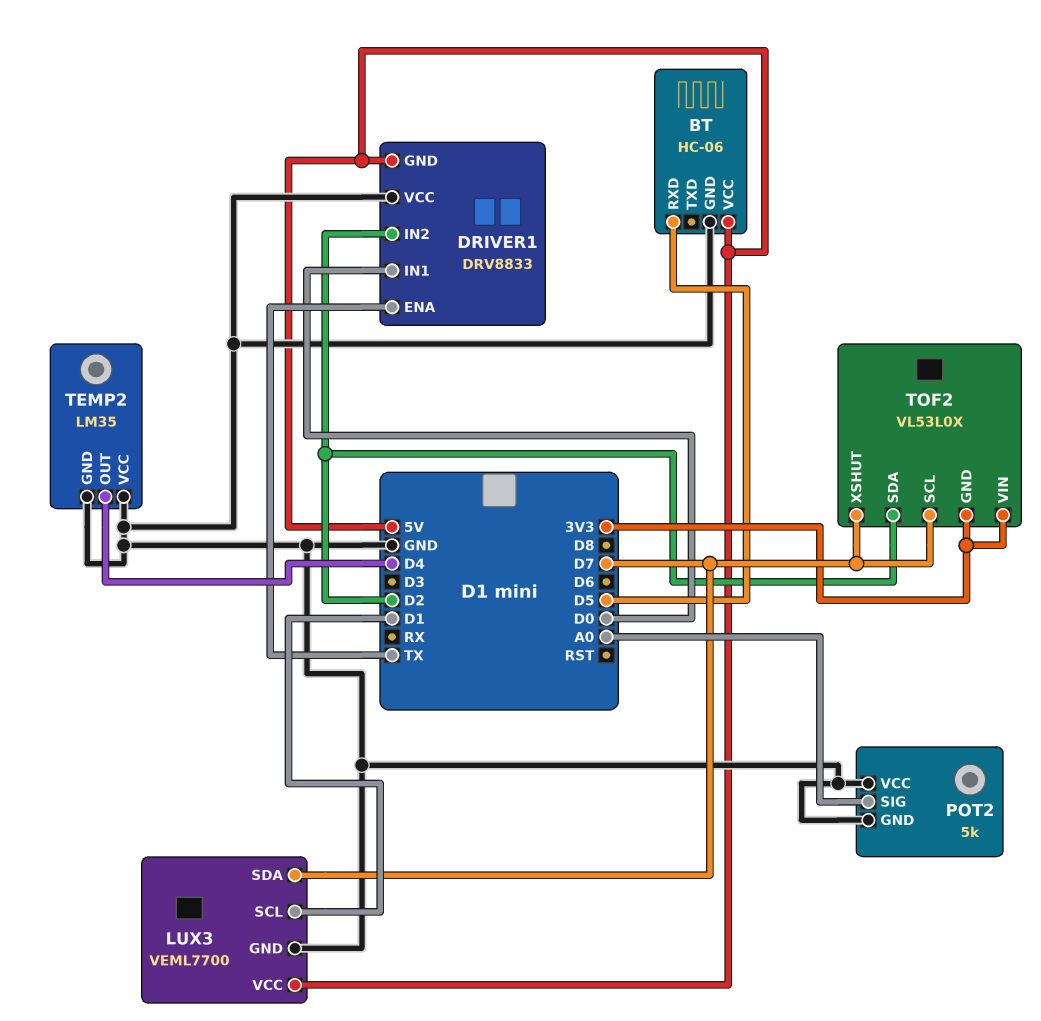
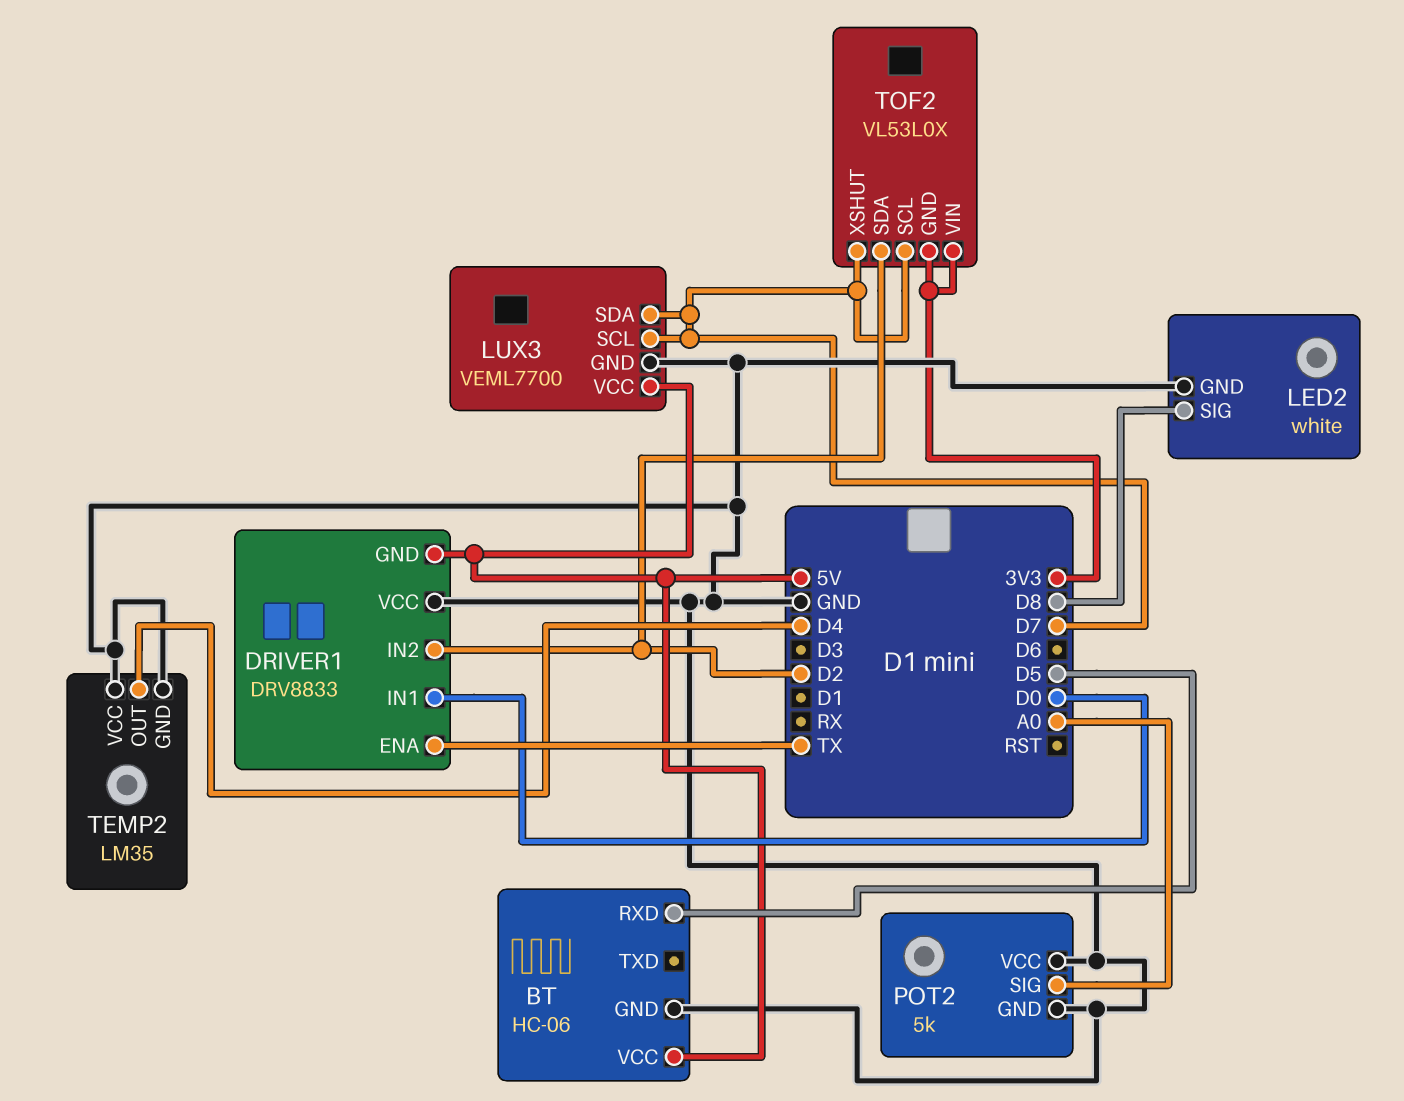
LED2: none -> white
LED2 pin GND: none -> GND
LED2 pin SIG: none -> D8
LUX3 pin SCL: D1 -> D7

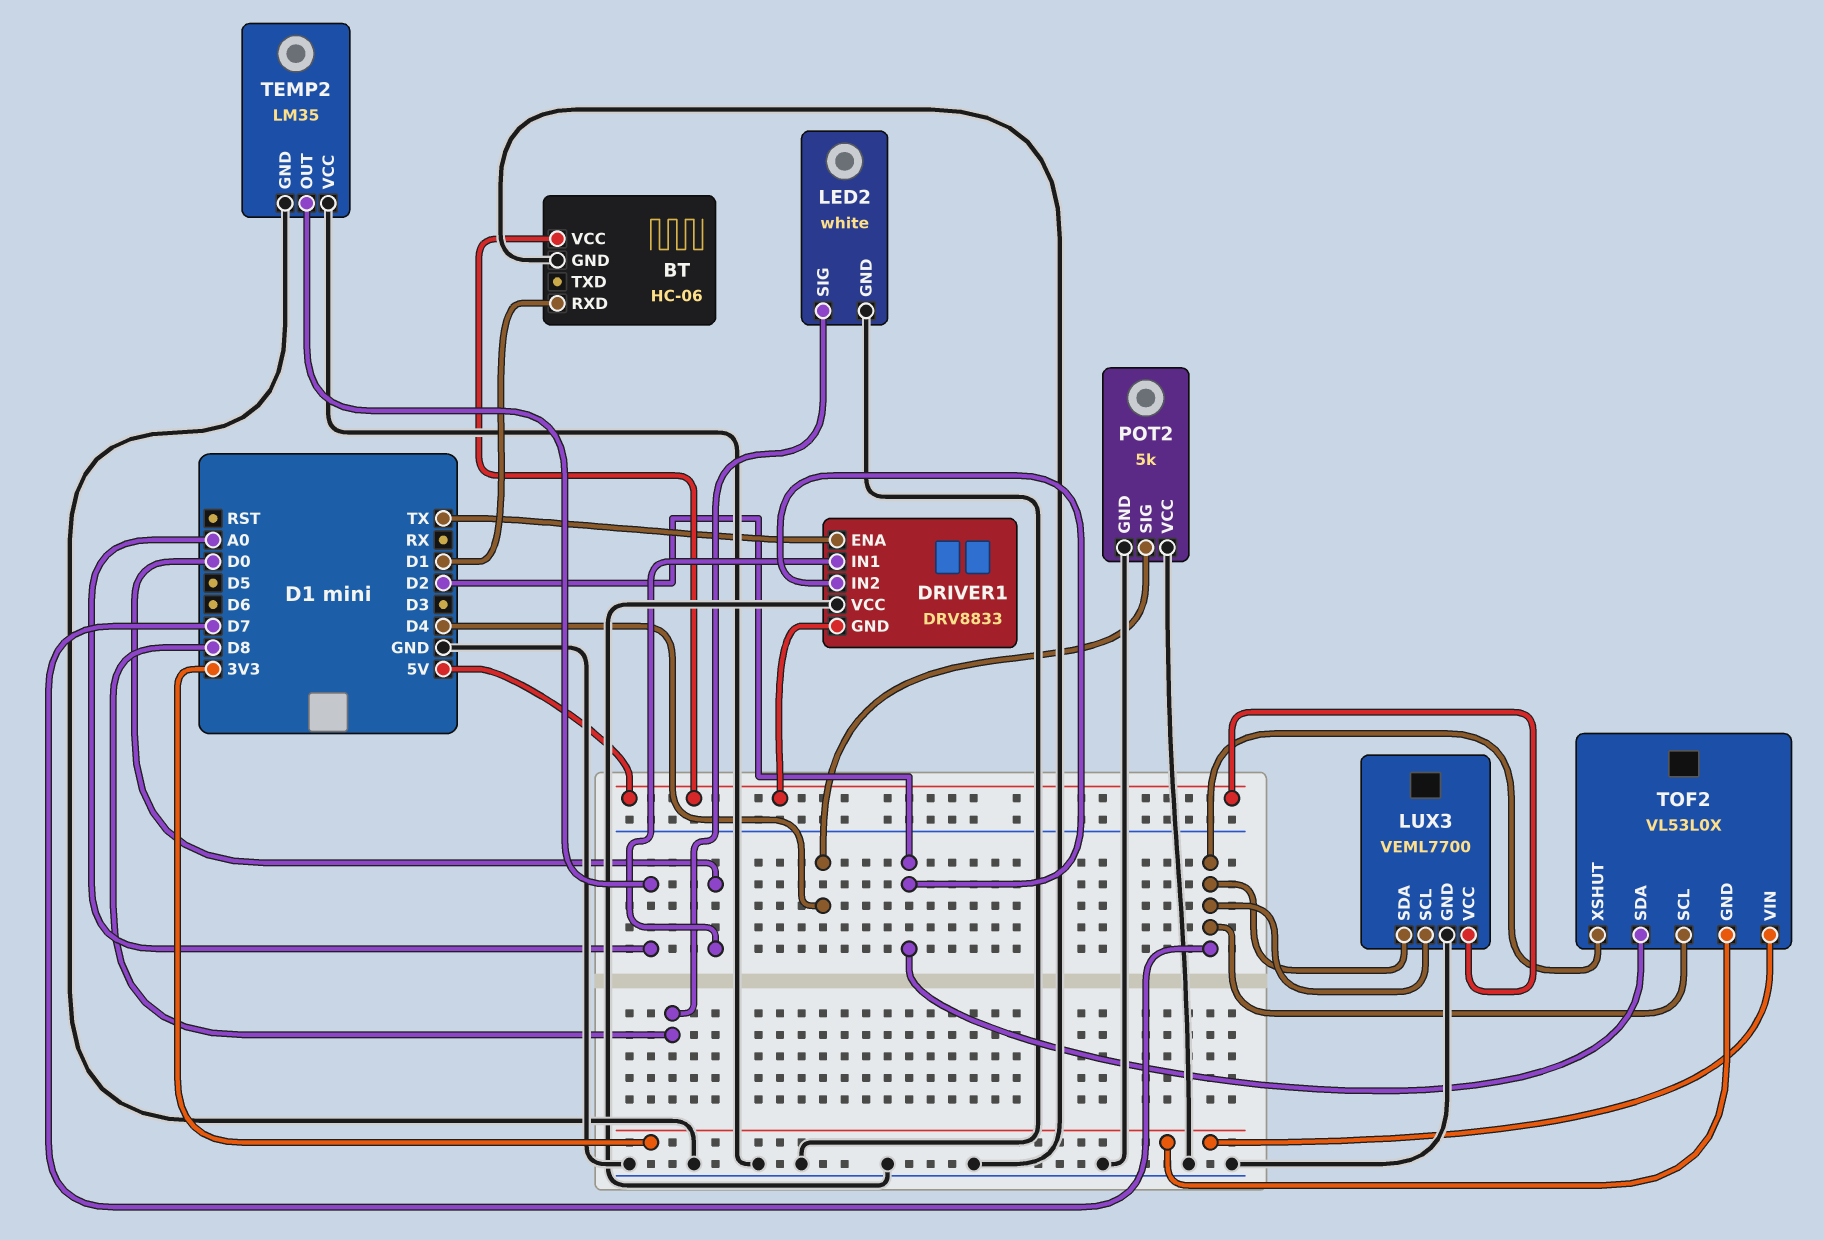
BT pin RXD: D5 -> D1
POT2 pin SIG: A0 -> D4
TEMP2 pin OUT: D4 -> A0

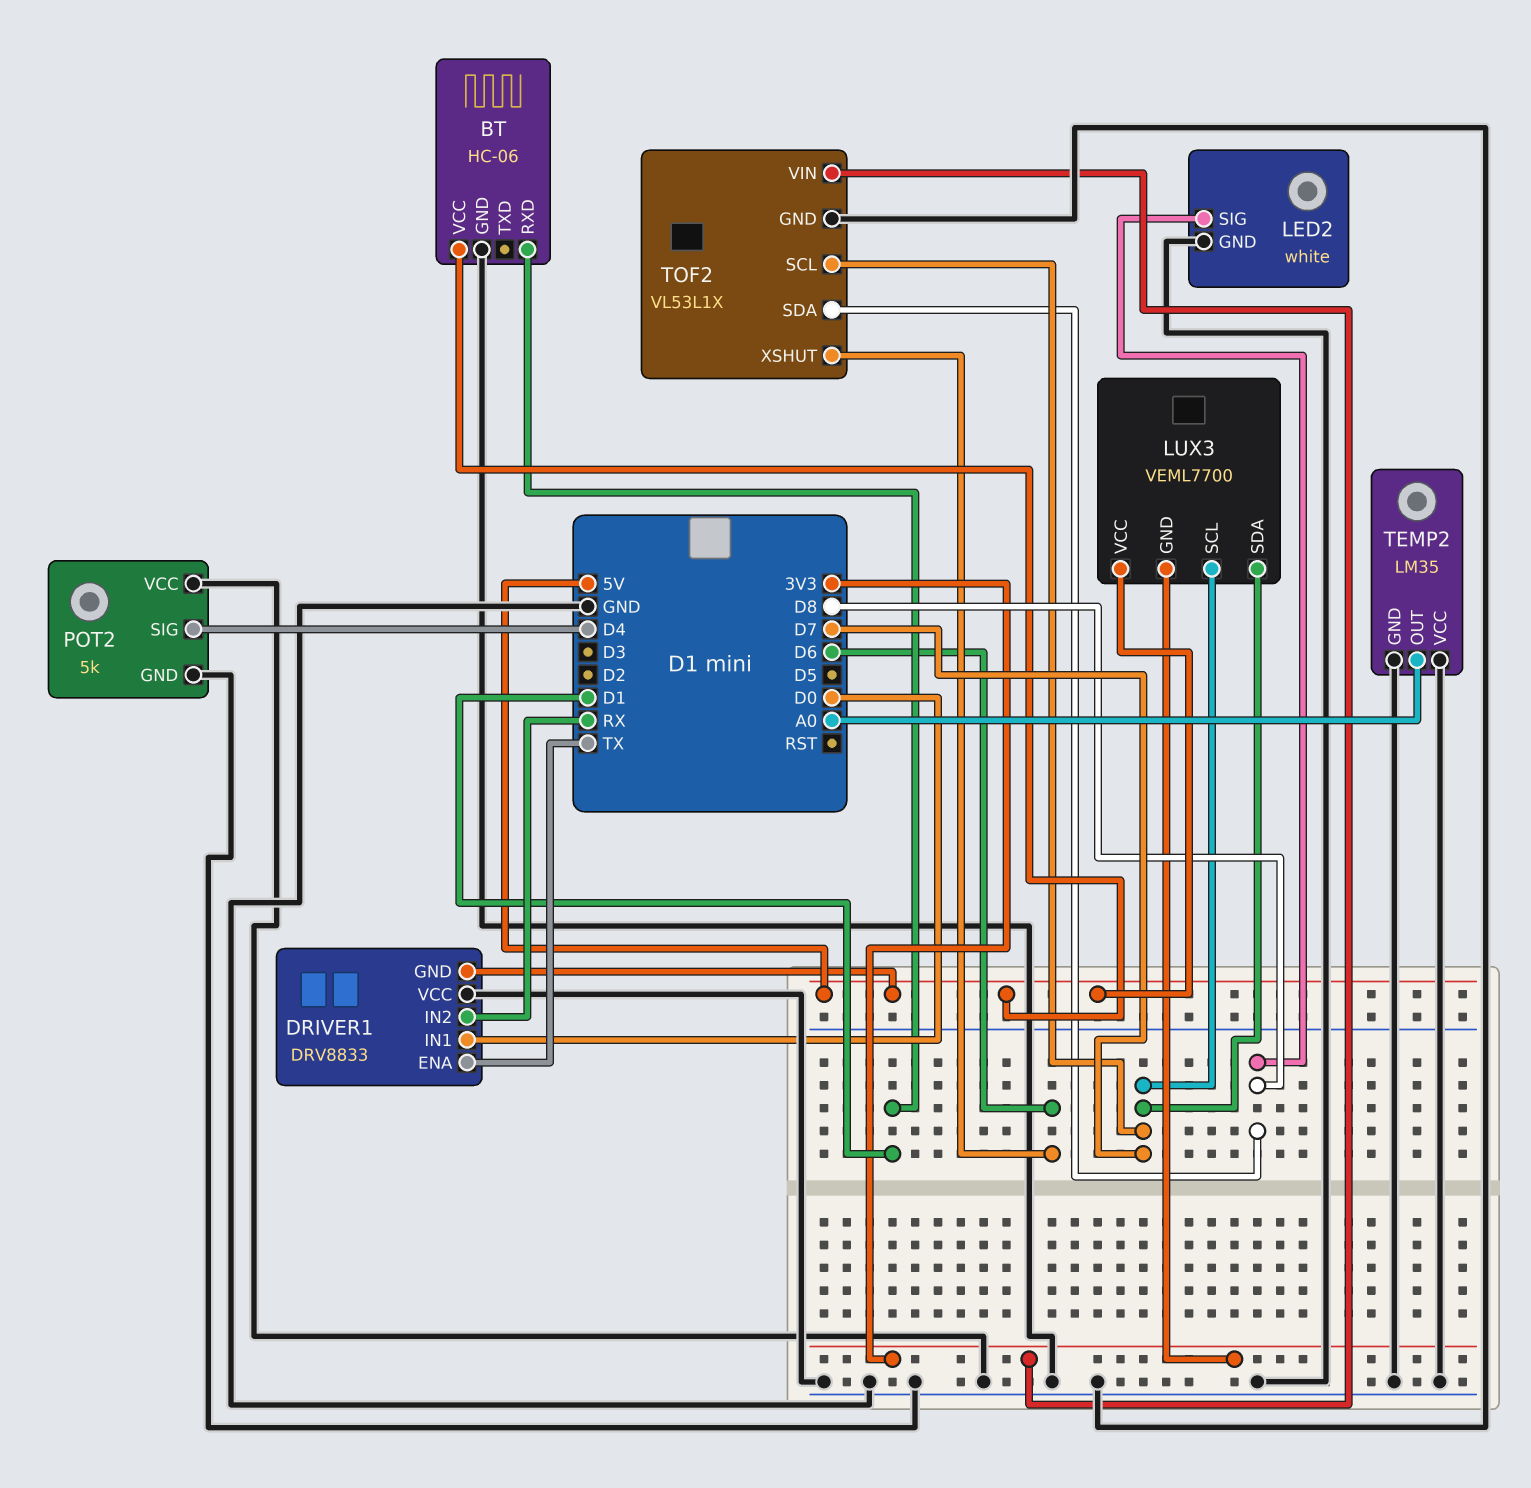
DRIVER1 pin IN2: D2 -> RX
LUX3 pin GND: GND -> 3V3
TOF2: VL53L0X -> VL53L1X
TOF2 pin GND: 3V3 -> GND
TOF2 pin SDA: D2 -> D8
TOF2 pin XSHUT: D7 -> D6

